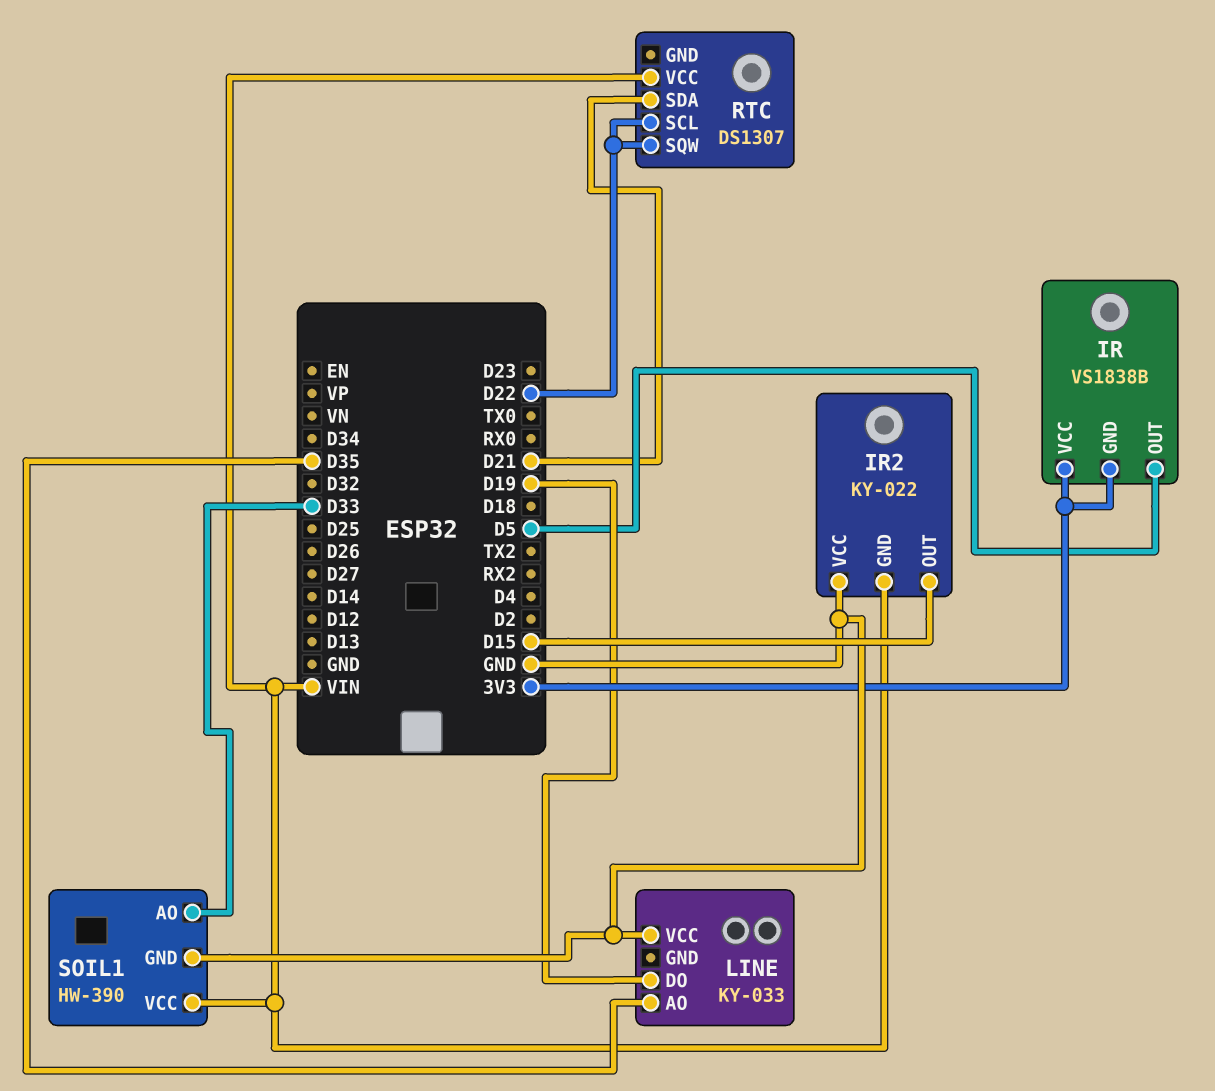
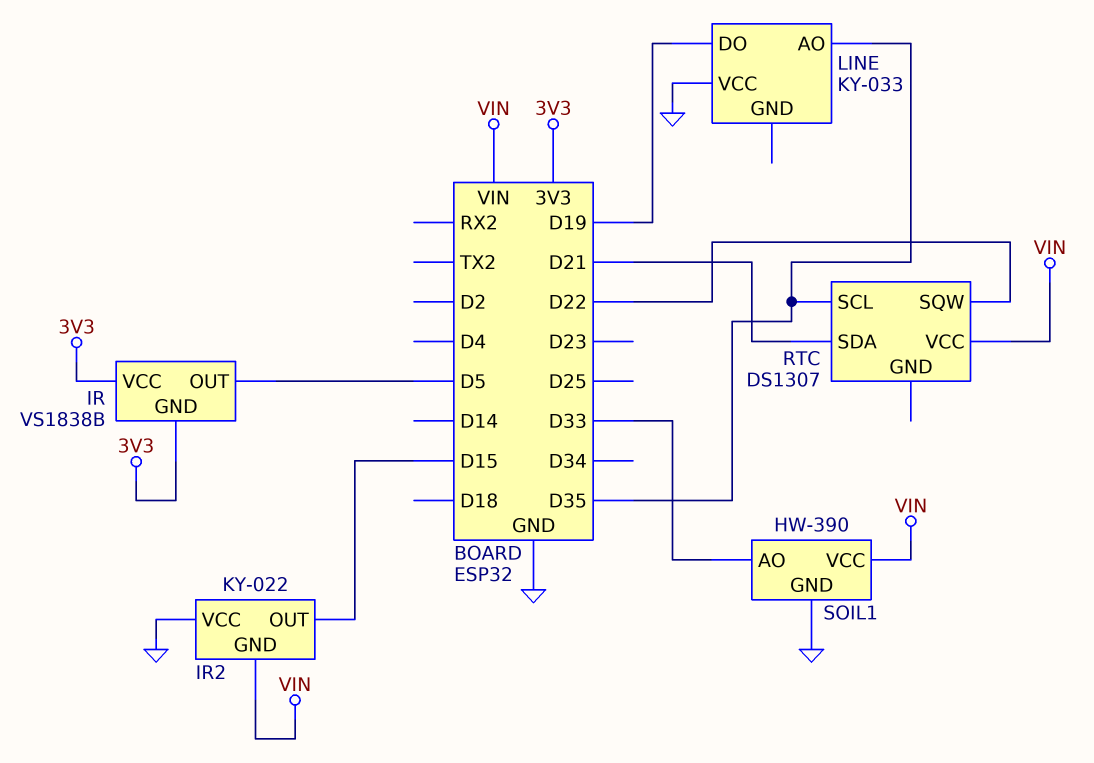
RTC pin SCL: D22 -> D35

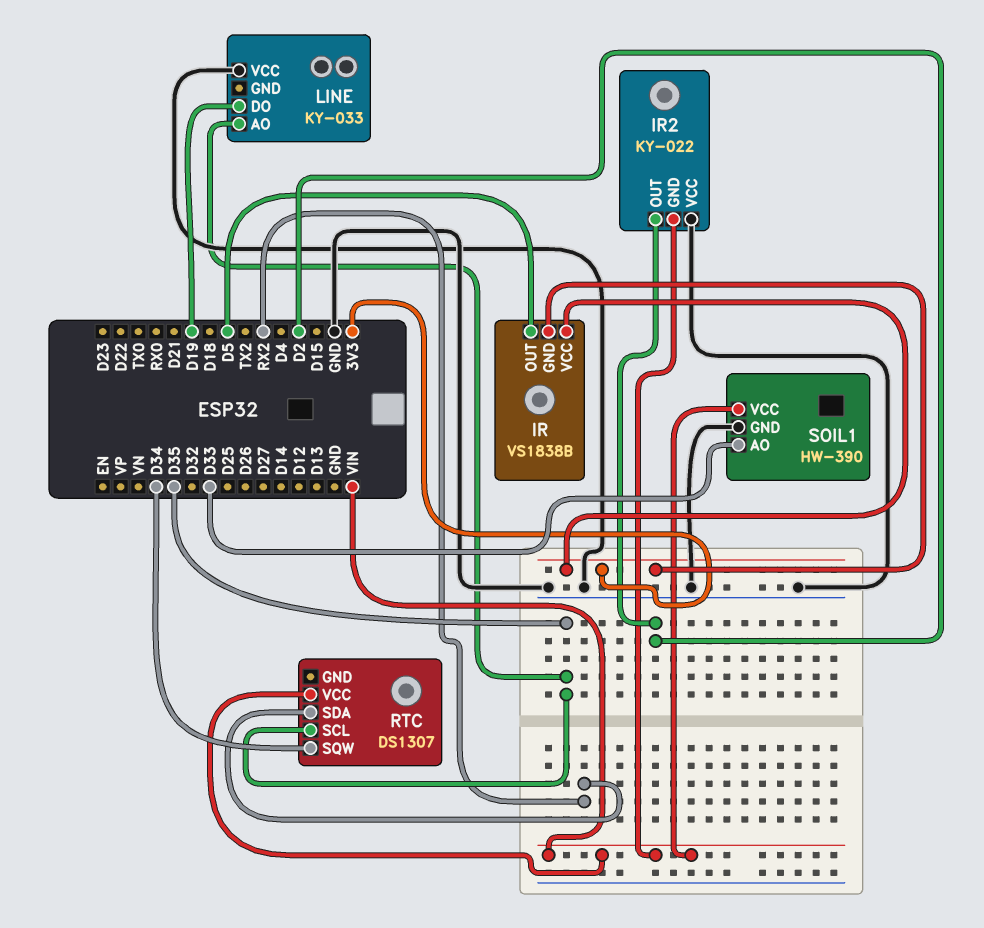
IR2 pin OUT: D15 -> D2
RTC pin SDA: D21 -> RX2
RTC pin SQW: D22 -> D34

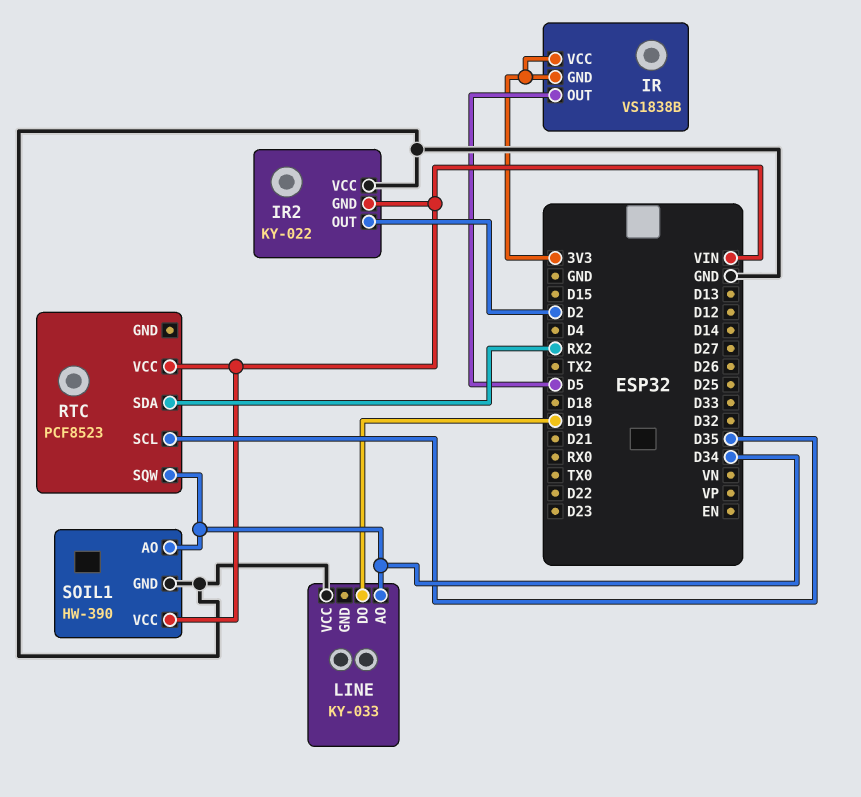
LINE pin AO: D35 -> D34
RTC: DS1307 -> PCF8523
SOIL1 pin AO: D33 -> D34

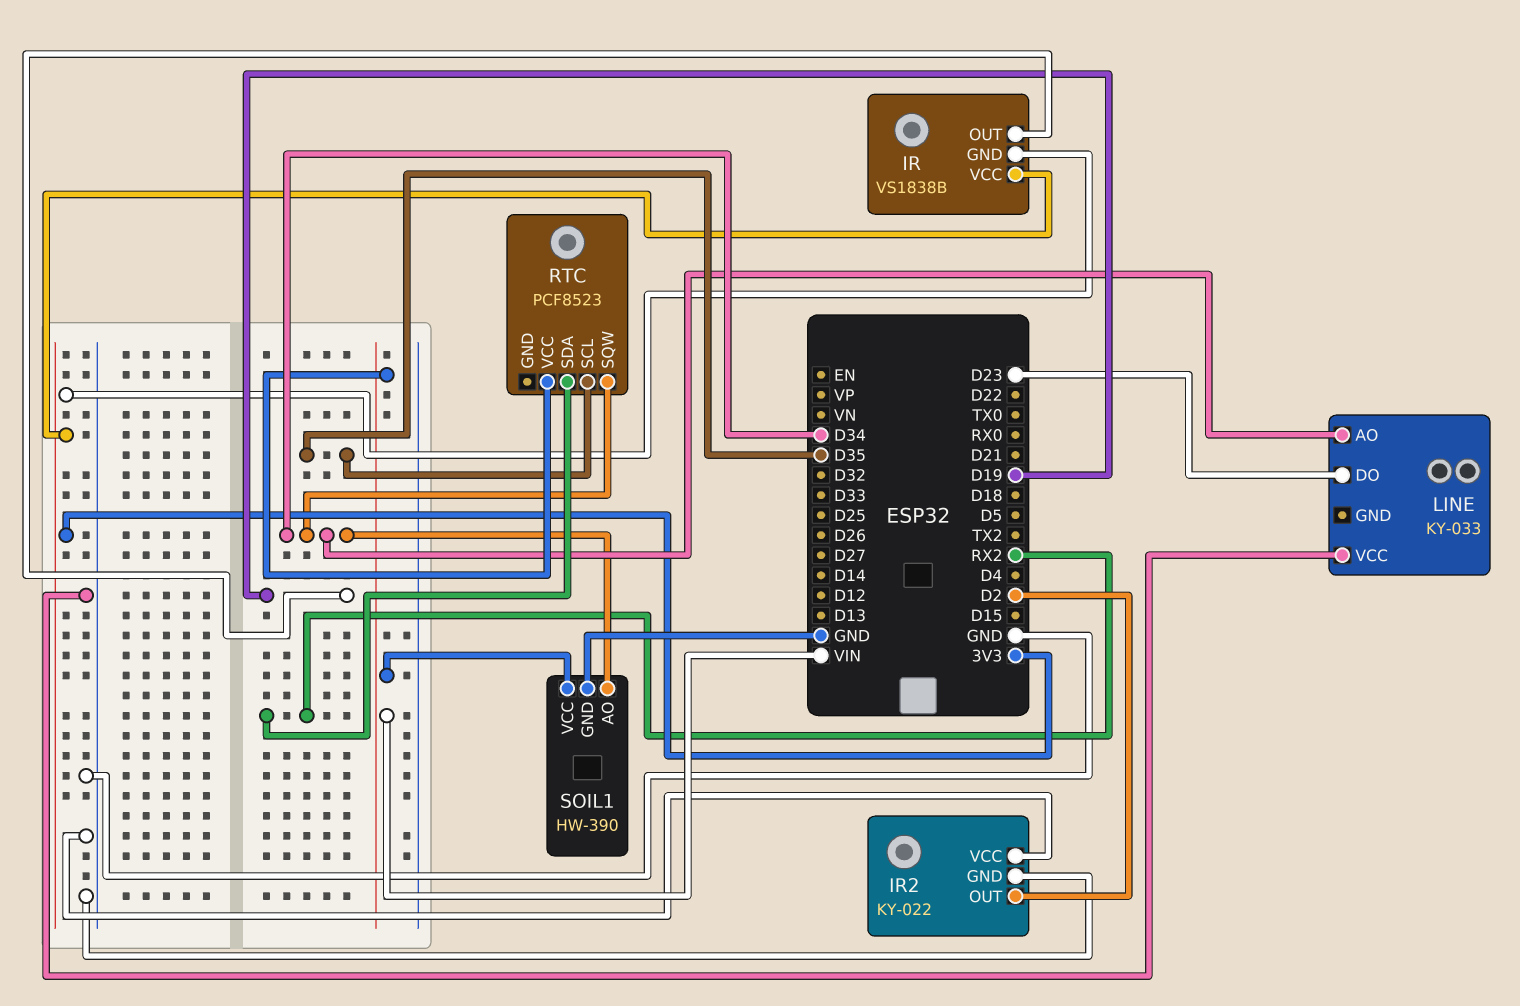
IR pin OUT: D5 -> D19
IR2 pin GND: VIN -> GND
LINE pin DO: D19 -> D23

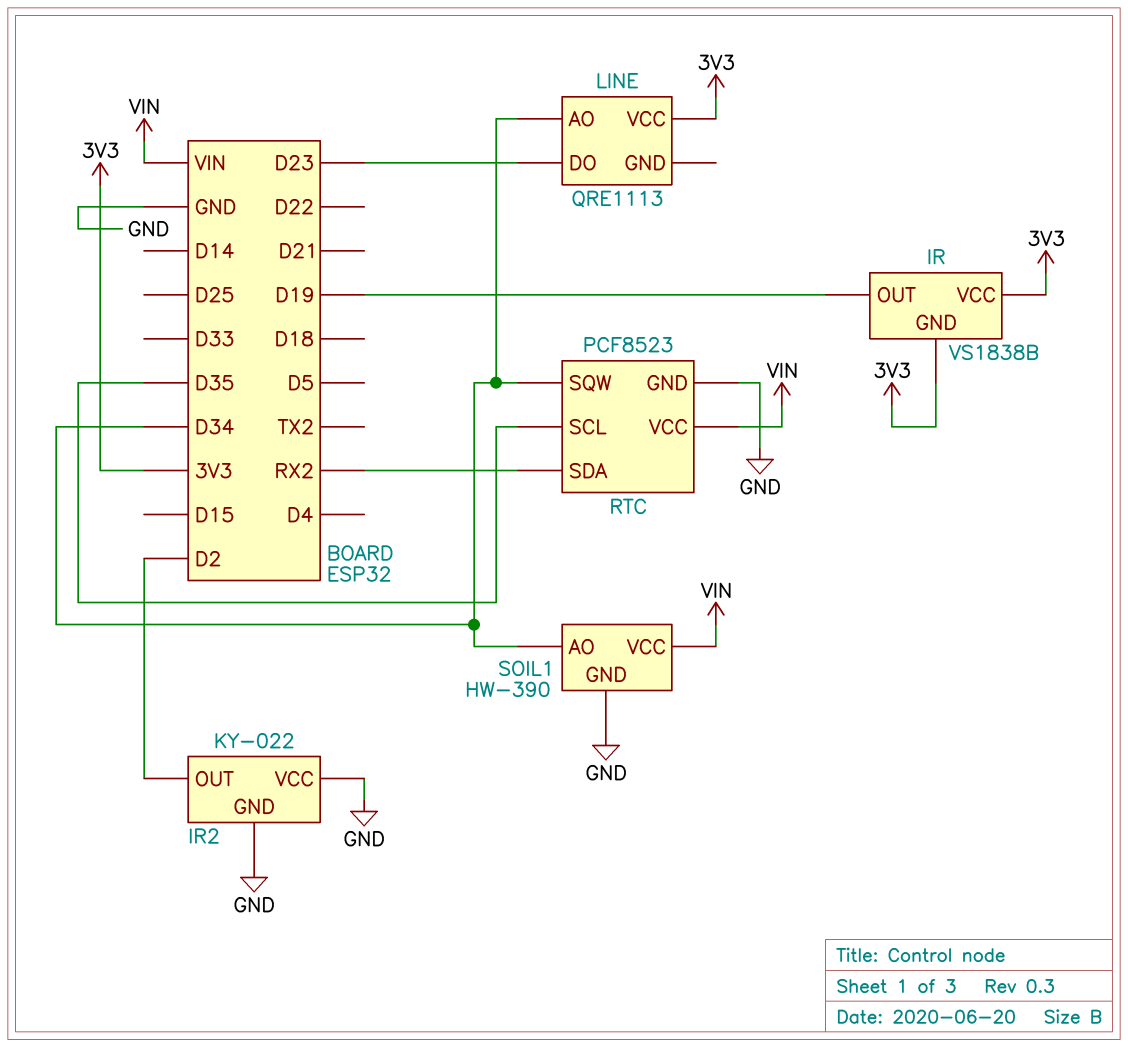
LINE: KY-033 -> QRE1113
LINE pin VCC: GND -> 3V3
RTC pin GND: none -> GND

